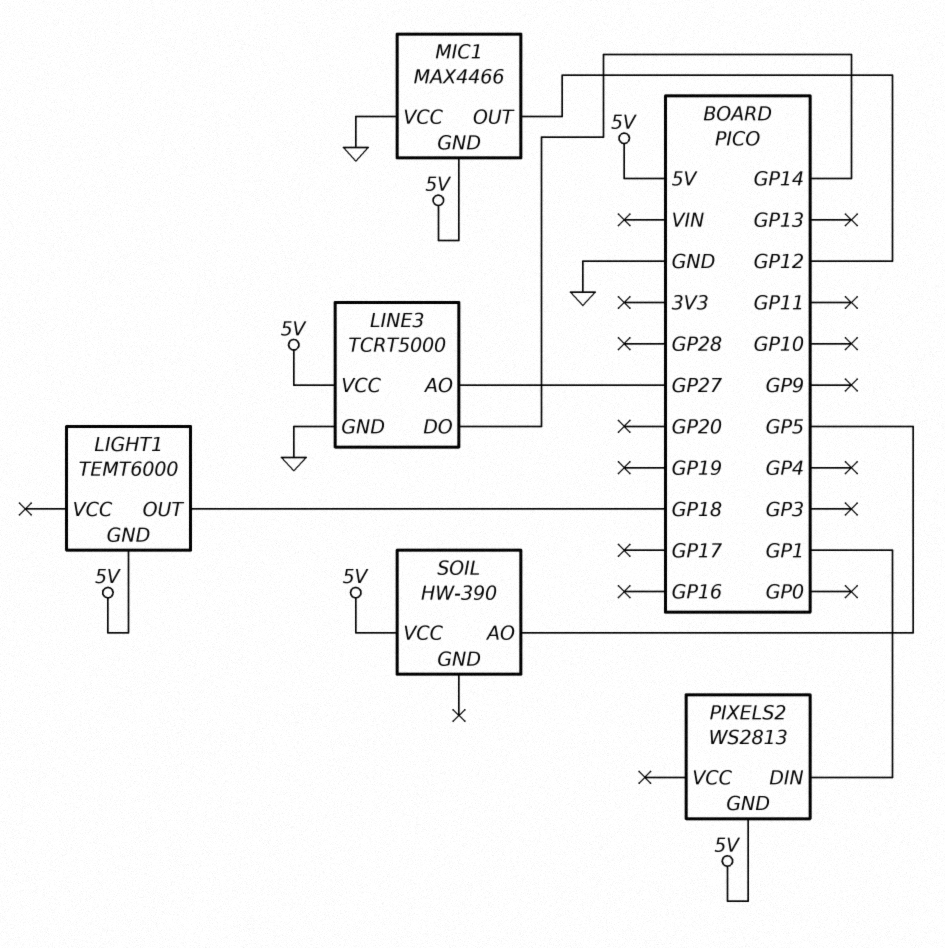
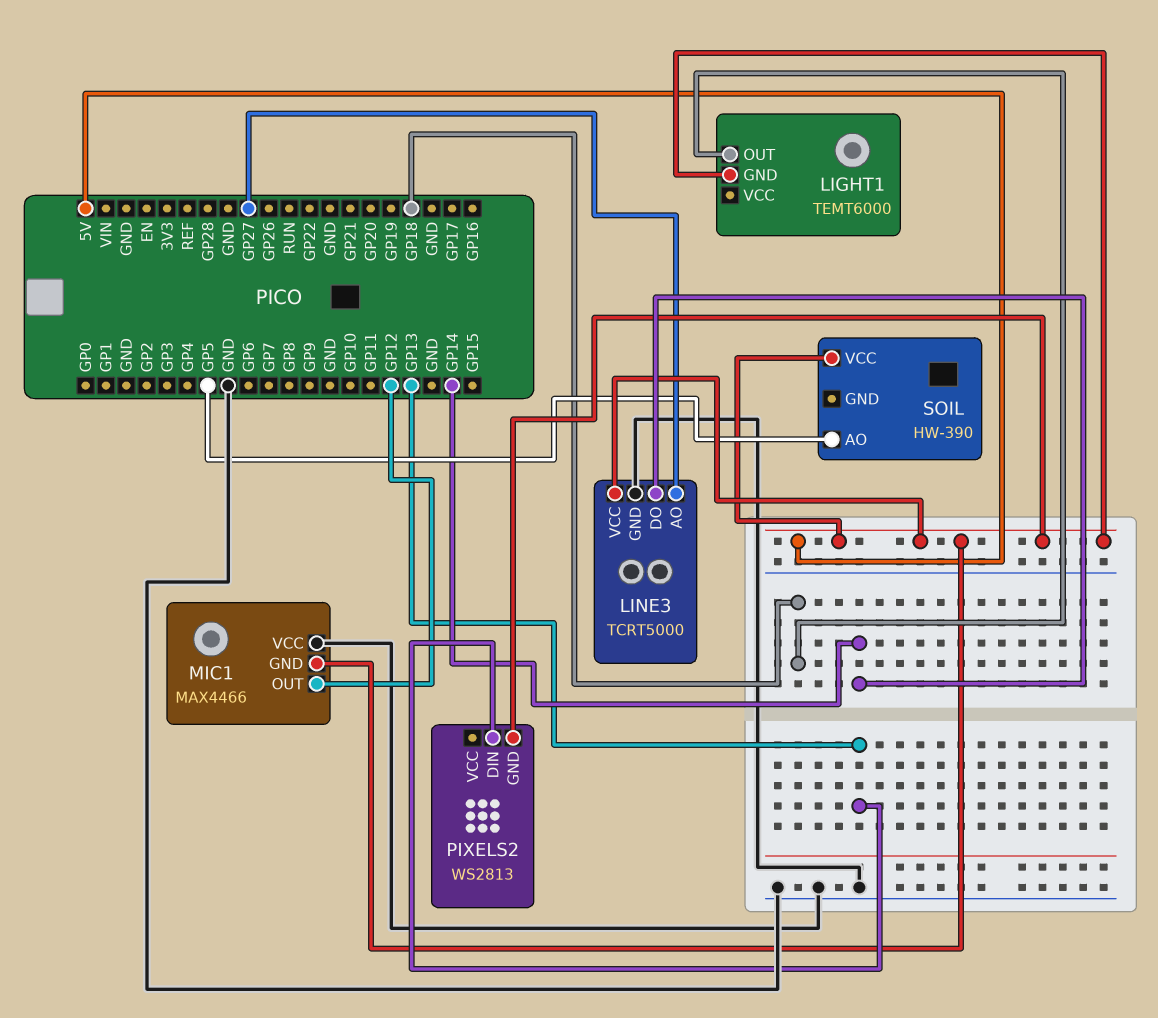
PIXELS2 pin DIN: GP1 -> GP13

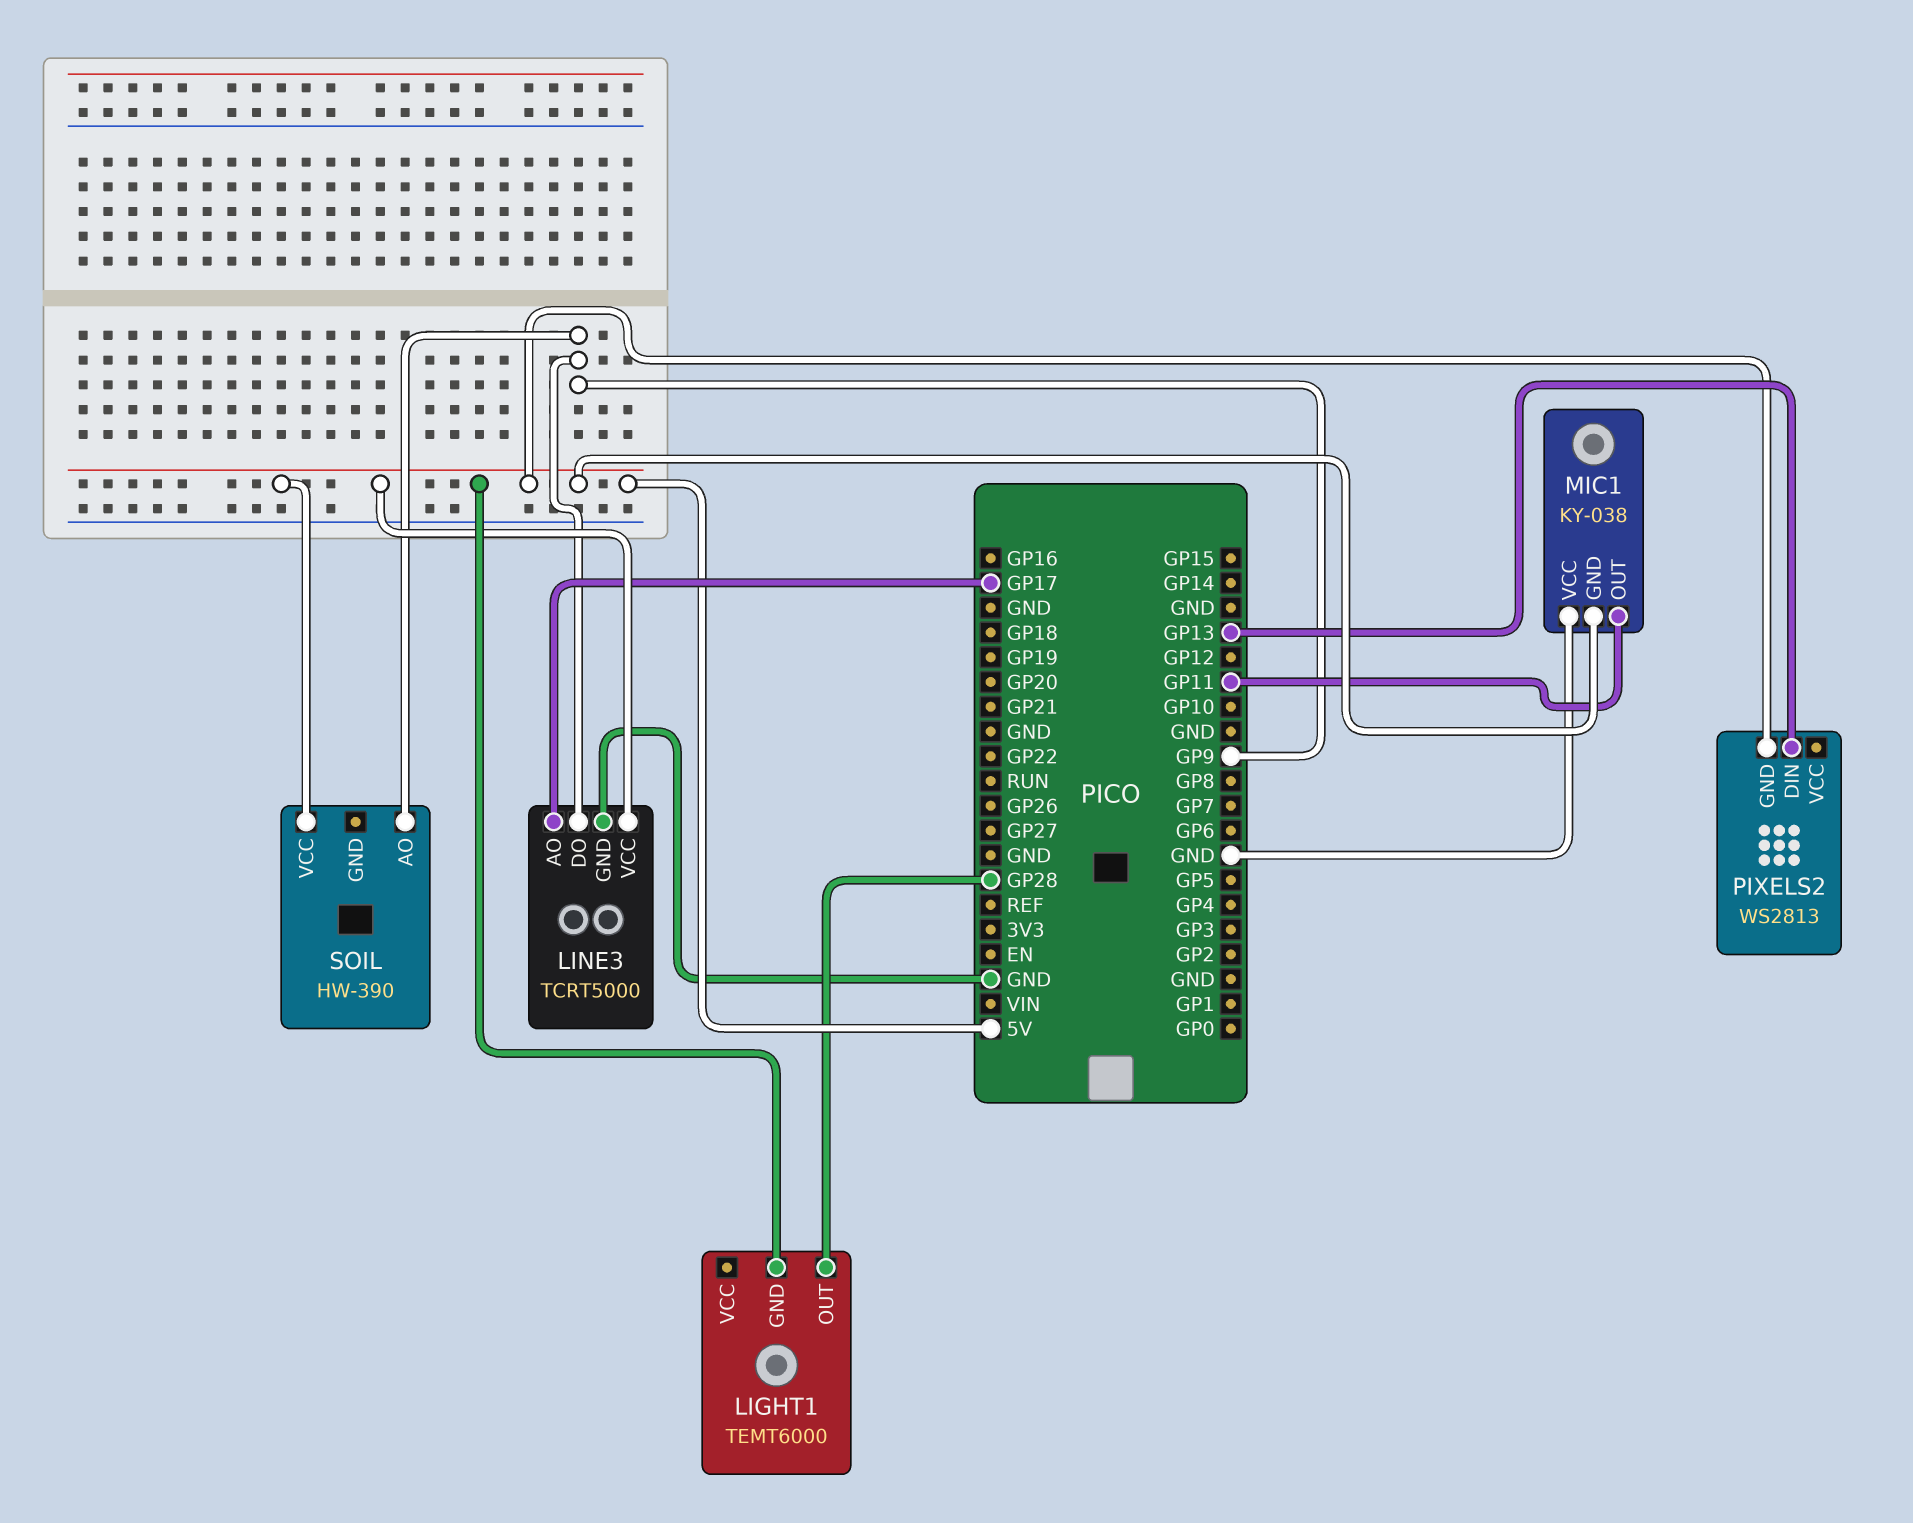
LIGHT1 pin OUT: GP18 -> GP28
LINE3 pin AO: GP27 -> GP17
LINE3 pin DO: GP14 -> GP9
MIC1: MAX4466 -> KY-038
MIC1 pin OUT: GP12 -> GP11
SOIL pin AO: GP5 -> GP9

